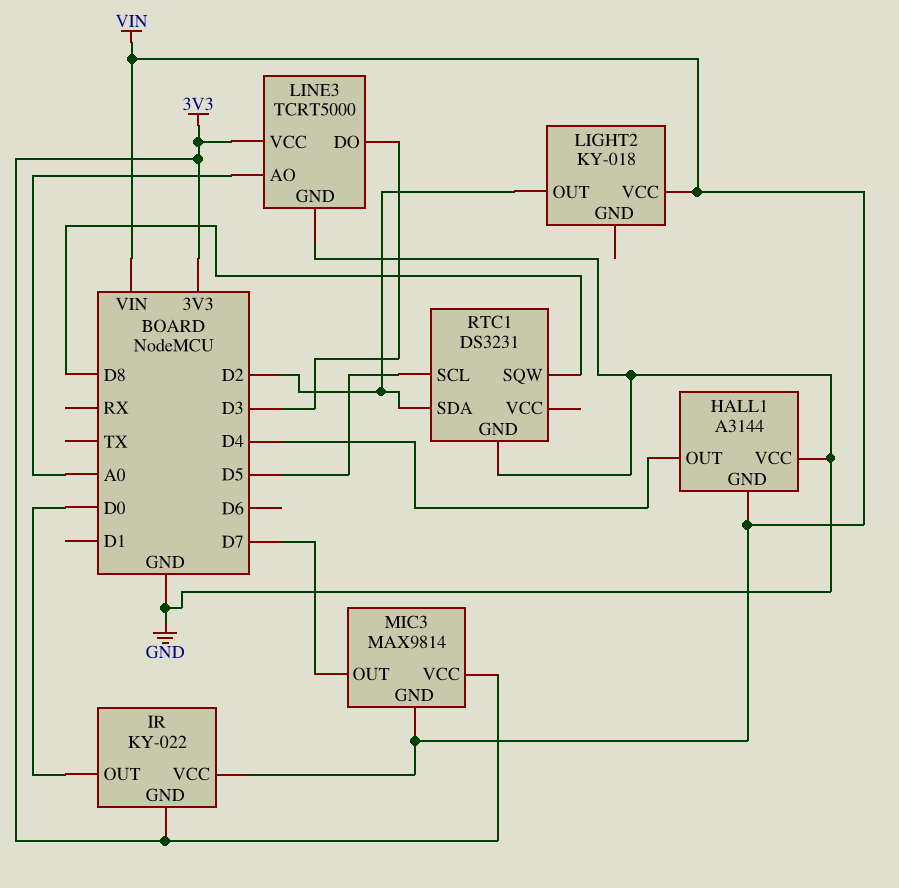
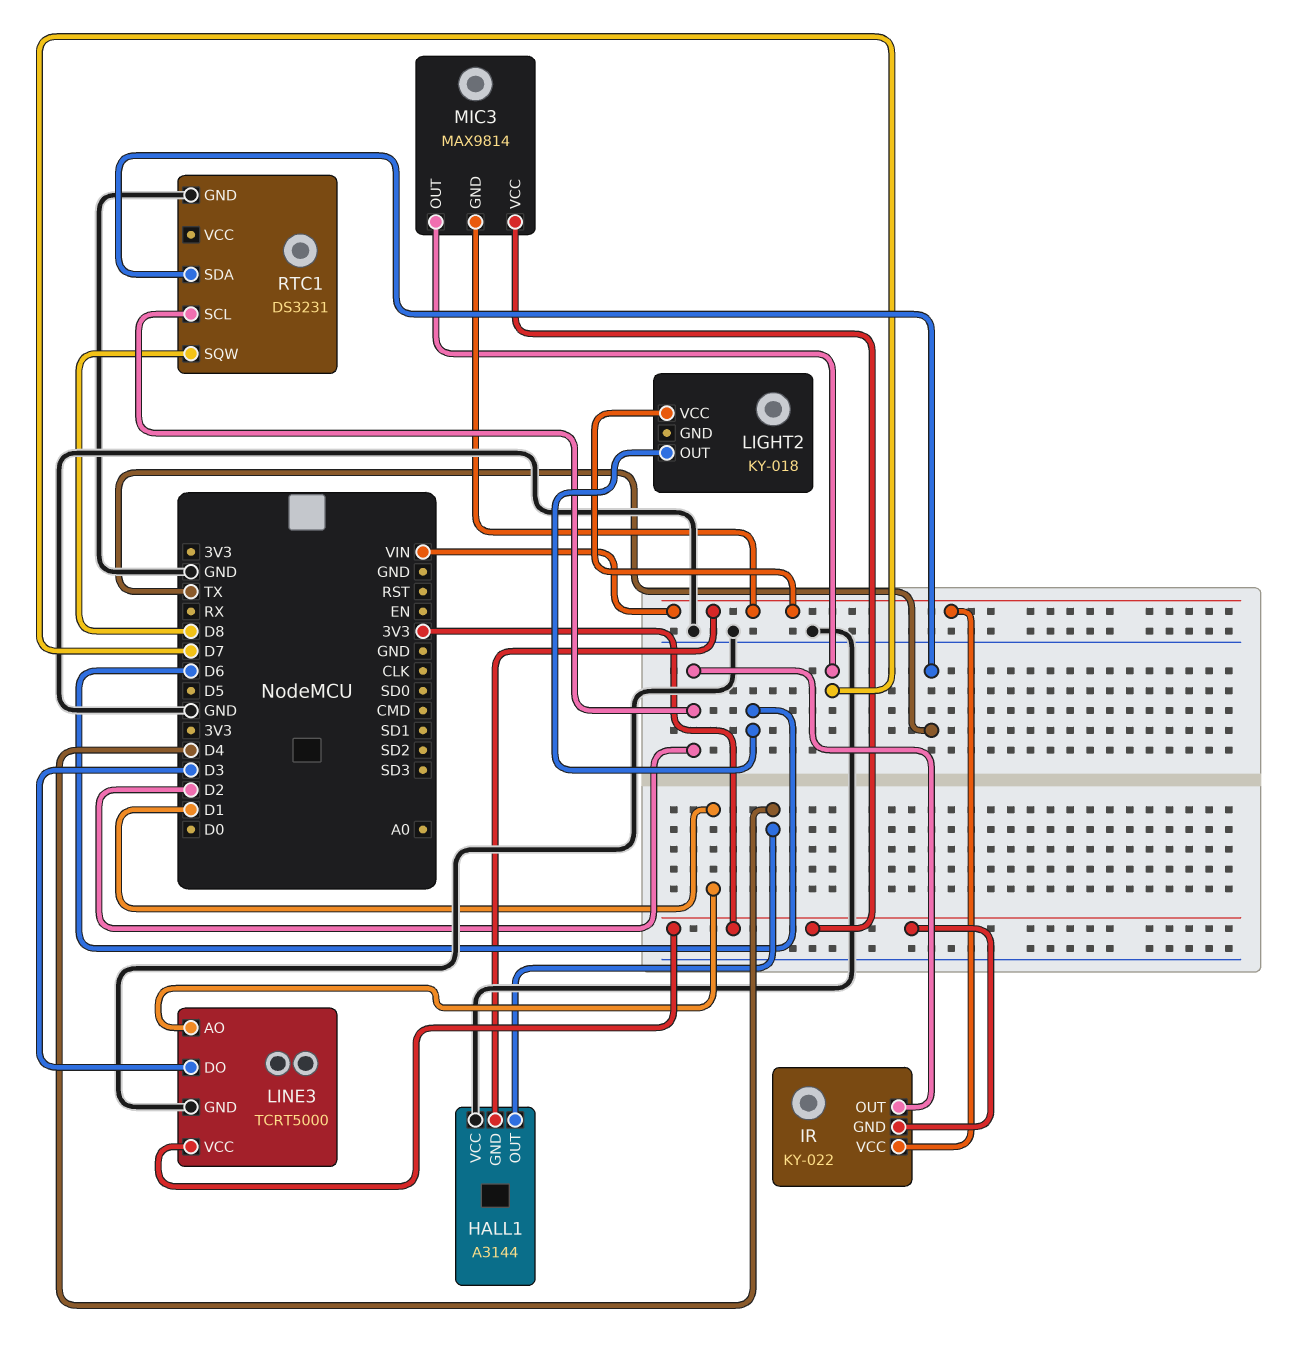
IR pin OUT: D0 -> D2
LIGHT2 pin OUT: D2 -> D6
LINE3 pin AO: A0 -> D1
RTC1 pin SCL: D5 -> D2
RTC1 pin SDA: D2 -> TX

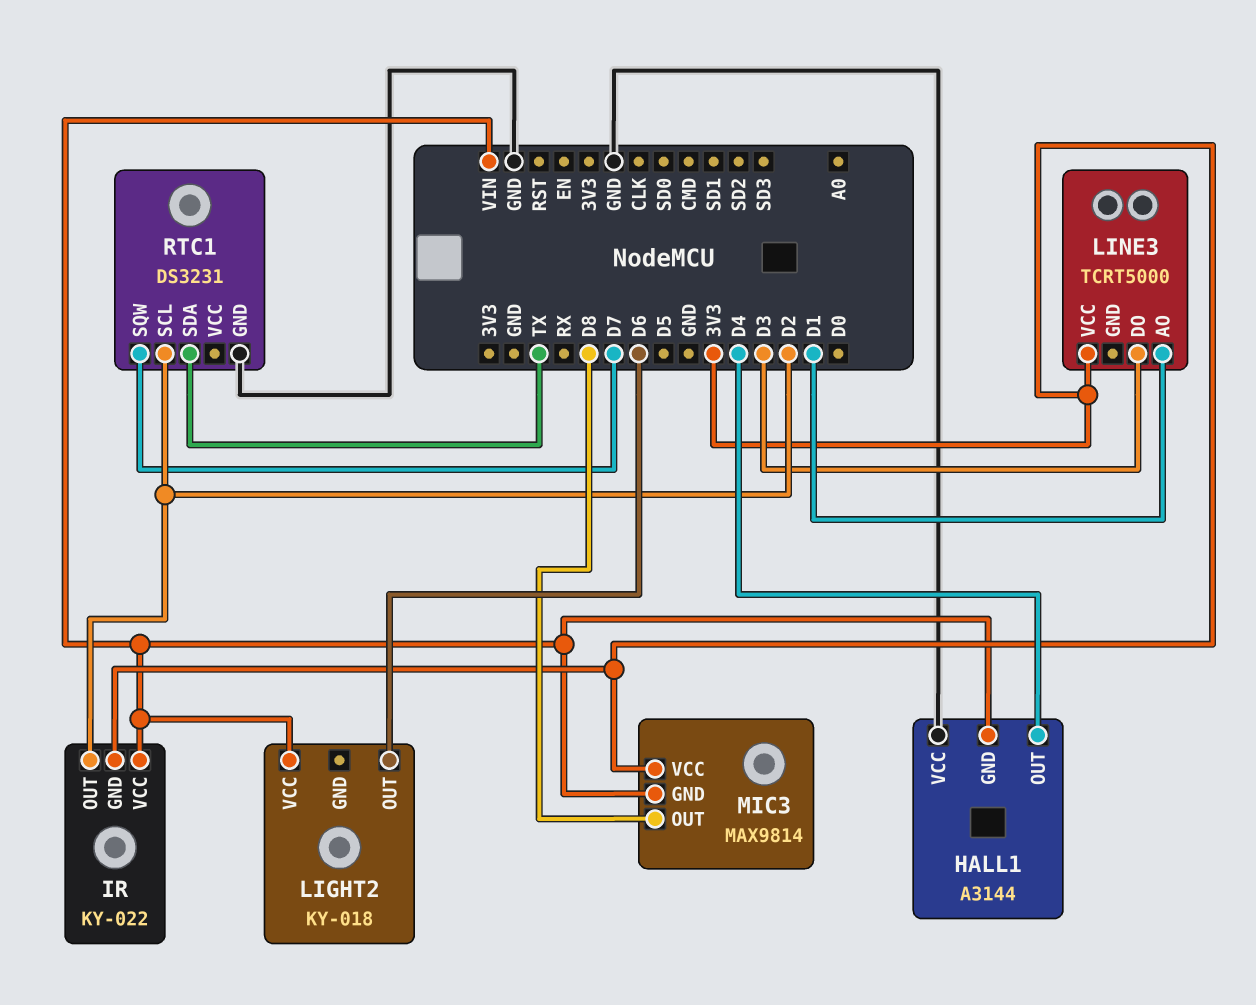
LINE3 pin GND: GND -> none
MIC3 pin OUT: D7 -> D8
RTC1 pin SQW: D8 -> D7

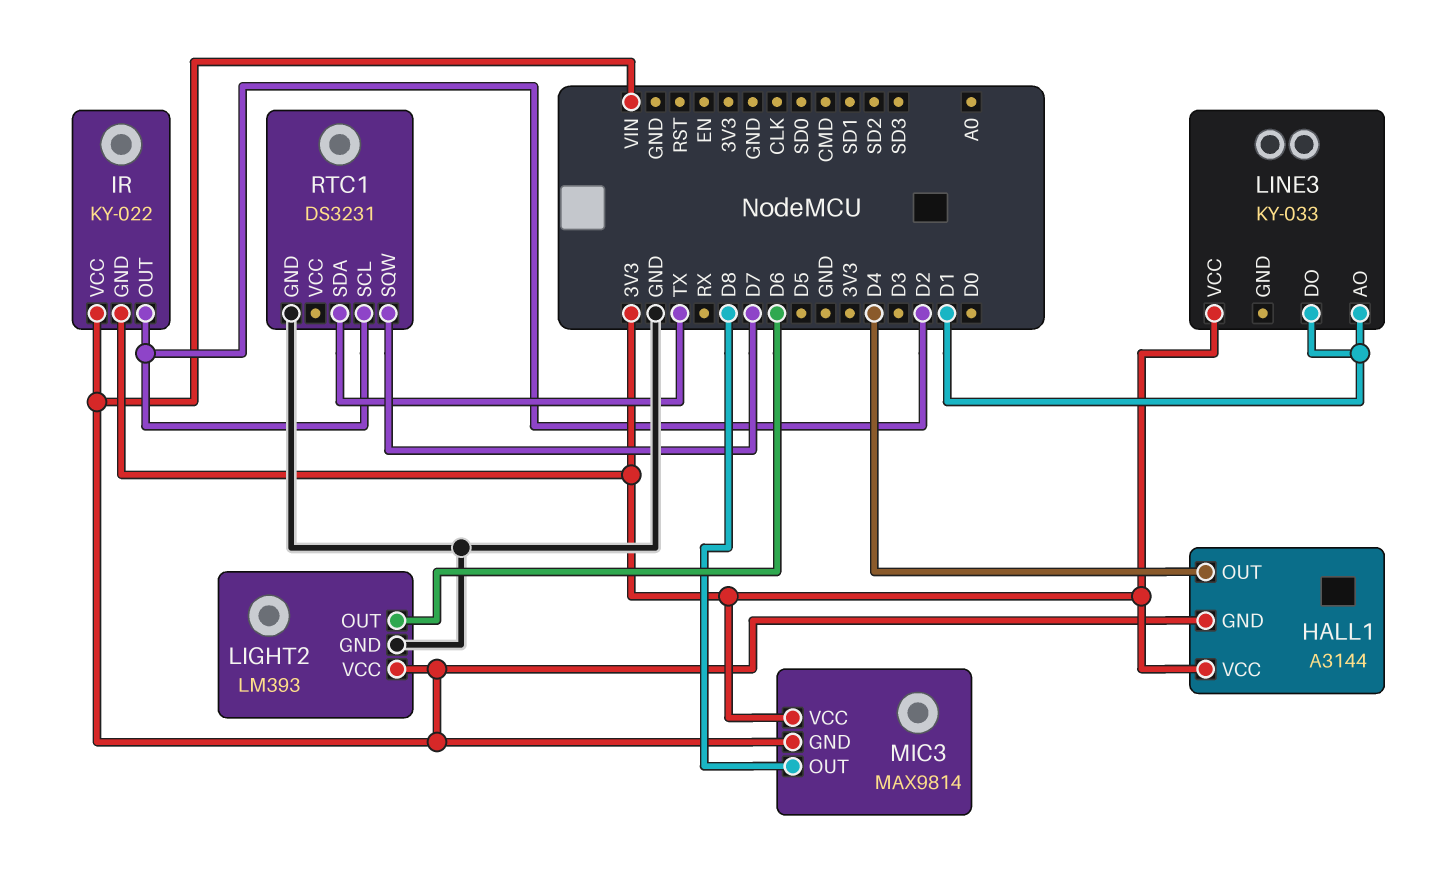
HALL1 pin VCC: GND -> 3V3
LIGHT2: KY-018 -> LM393
LIGHT2 pin GND: none -> GND
LINE3: TCRT5000 -> KY-033
LINE3 pin DO: D3 -> D1

